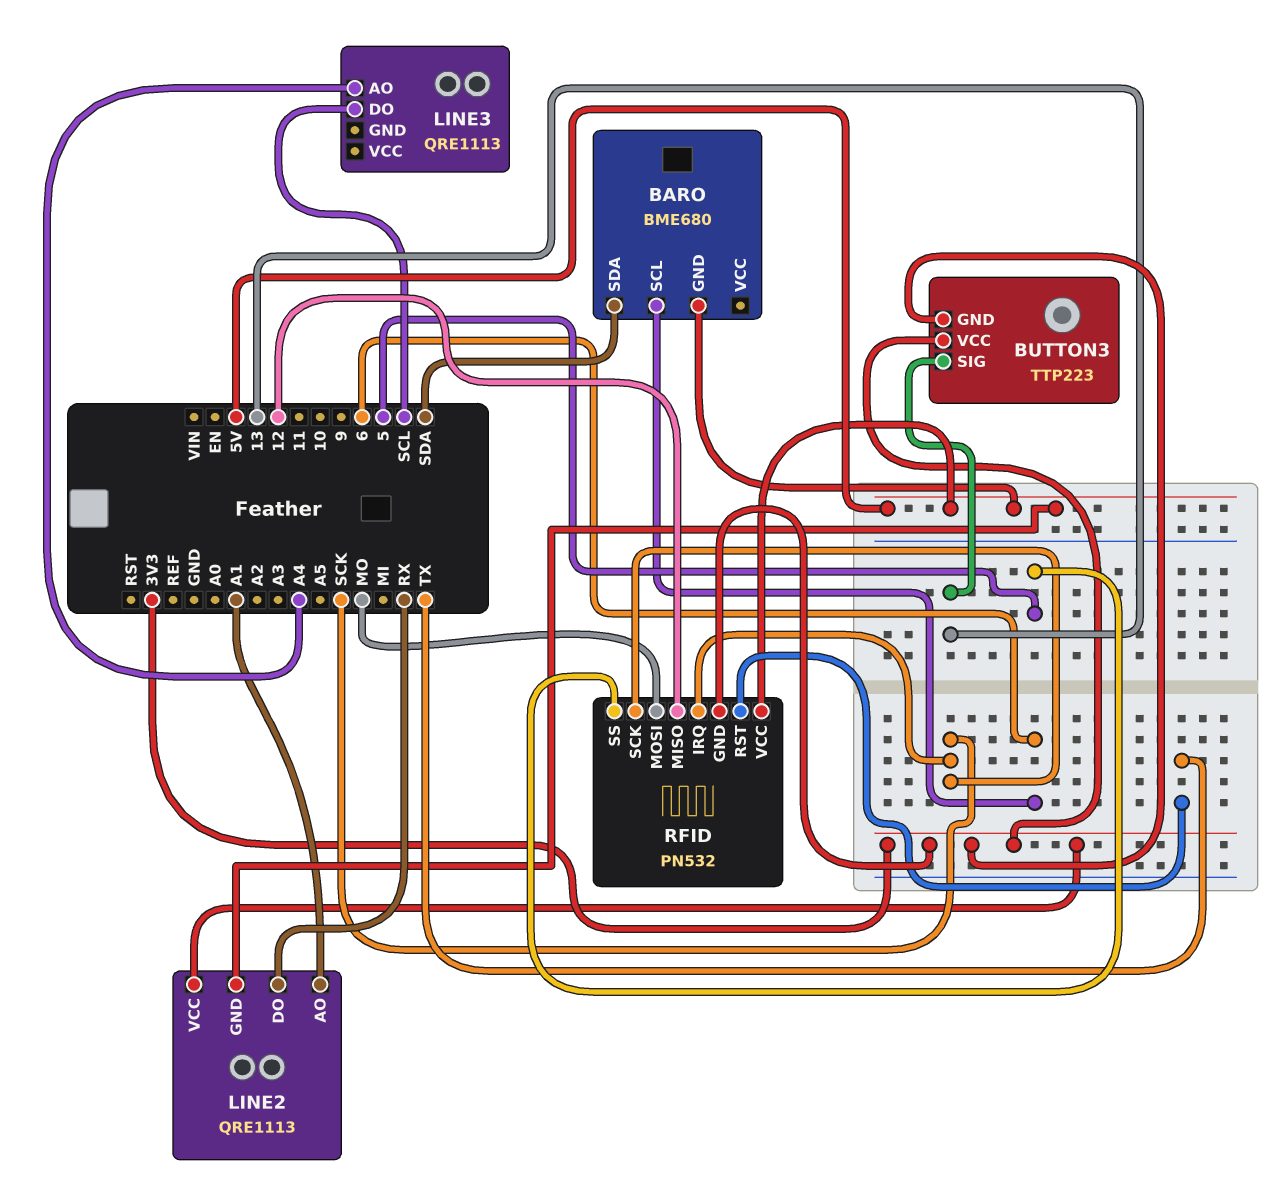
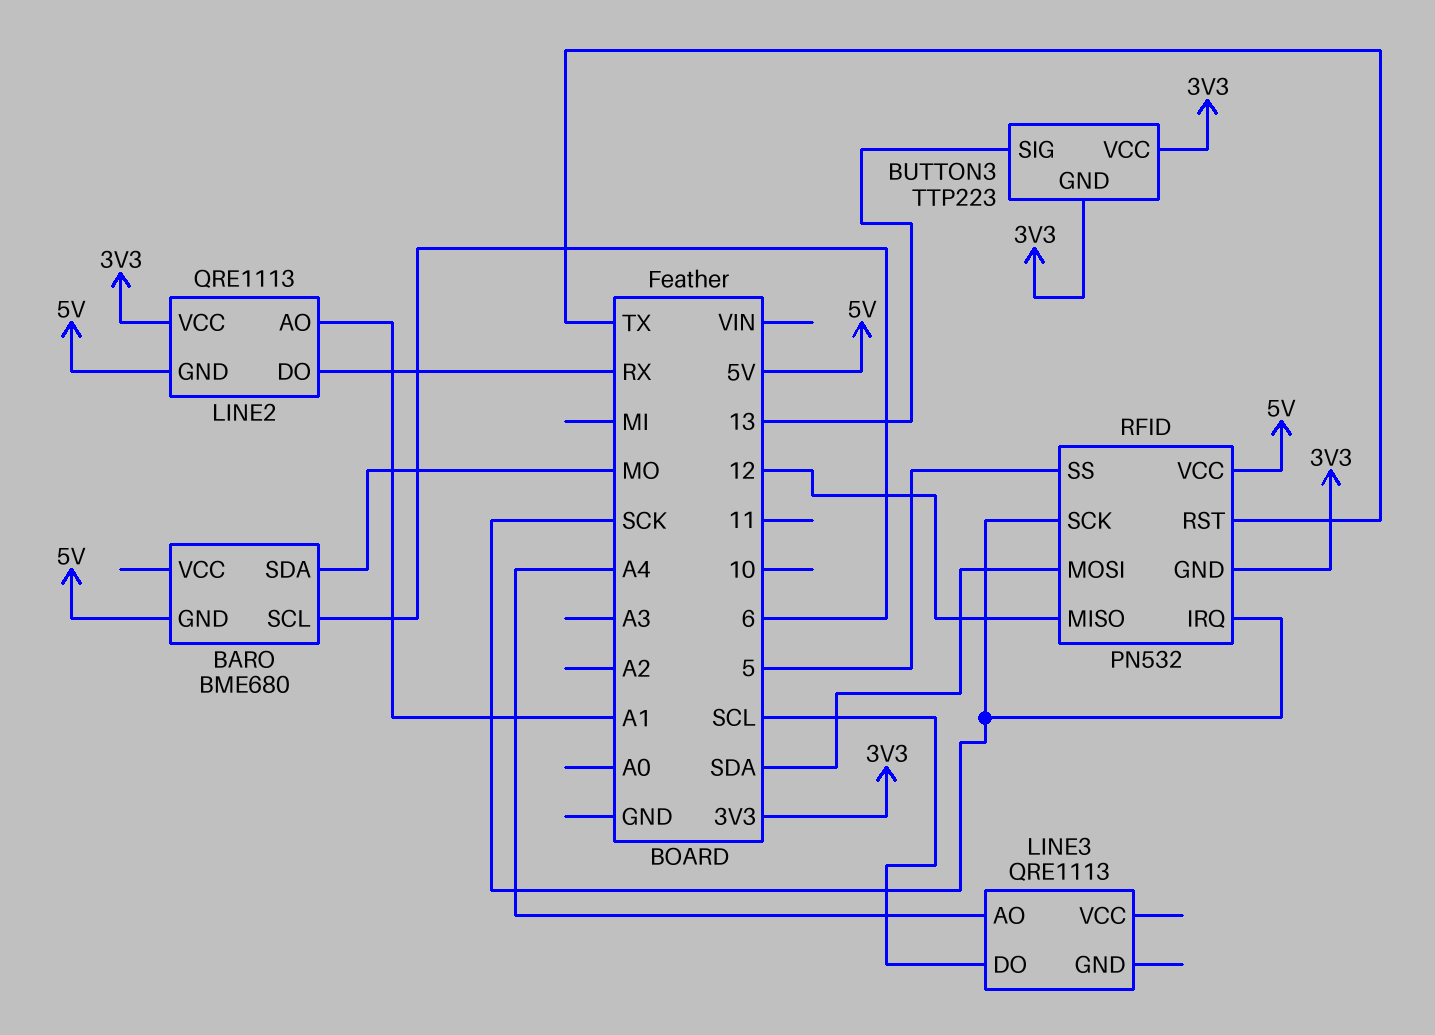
BARO pin SDA: SDA -> MO
RFID pin MOSI: MO -> SDA

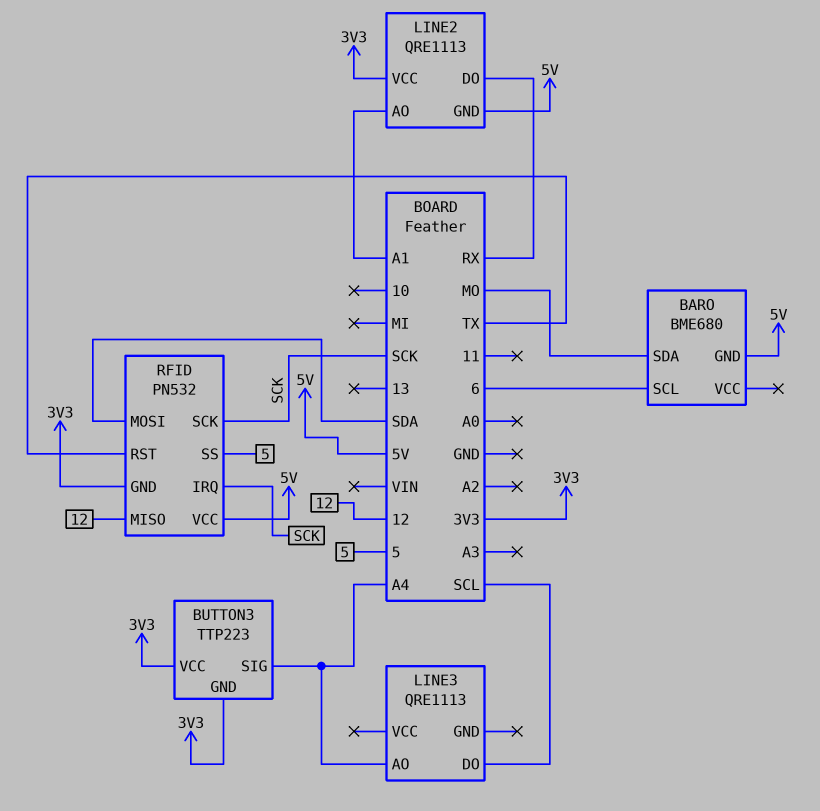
BUTTON3 pin SIG: 13 -> A4

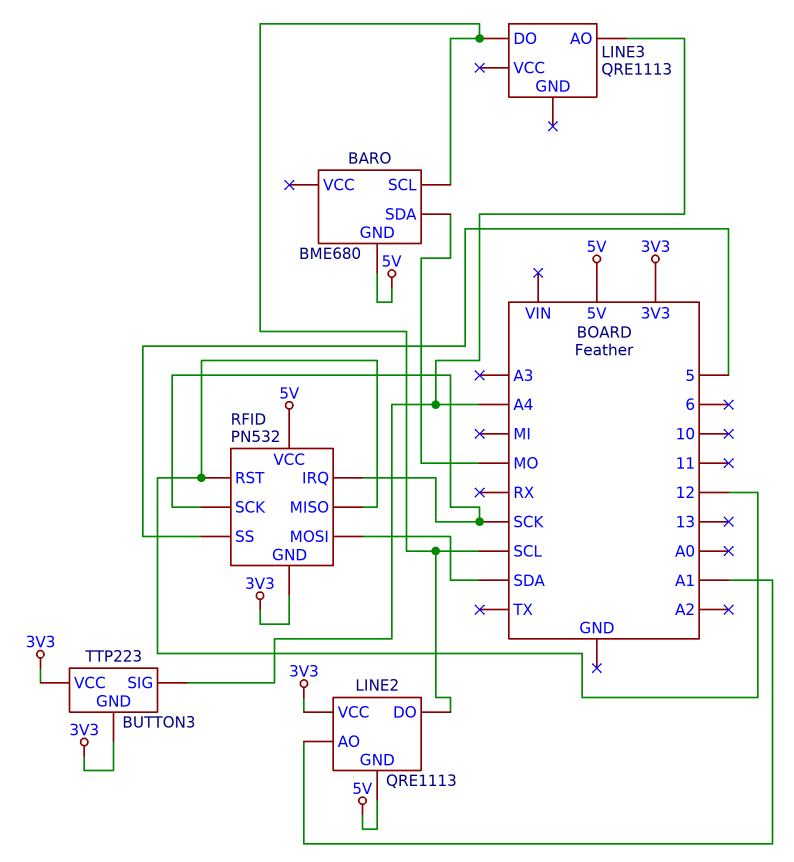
BARO pin SCL: 6 -> SCL
LINE2 pin DO: RX -> SCL
RFID pin RST: TX -> 12

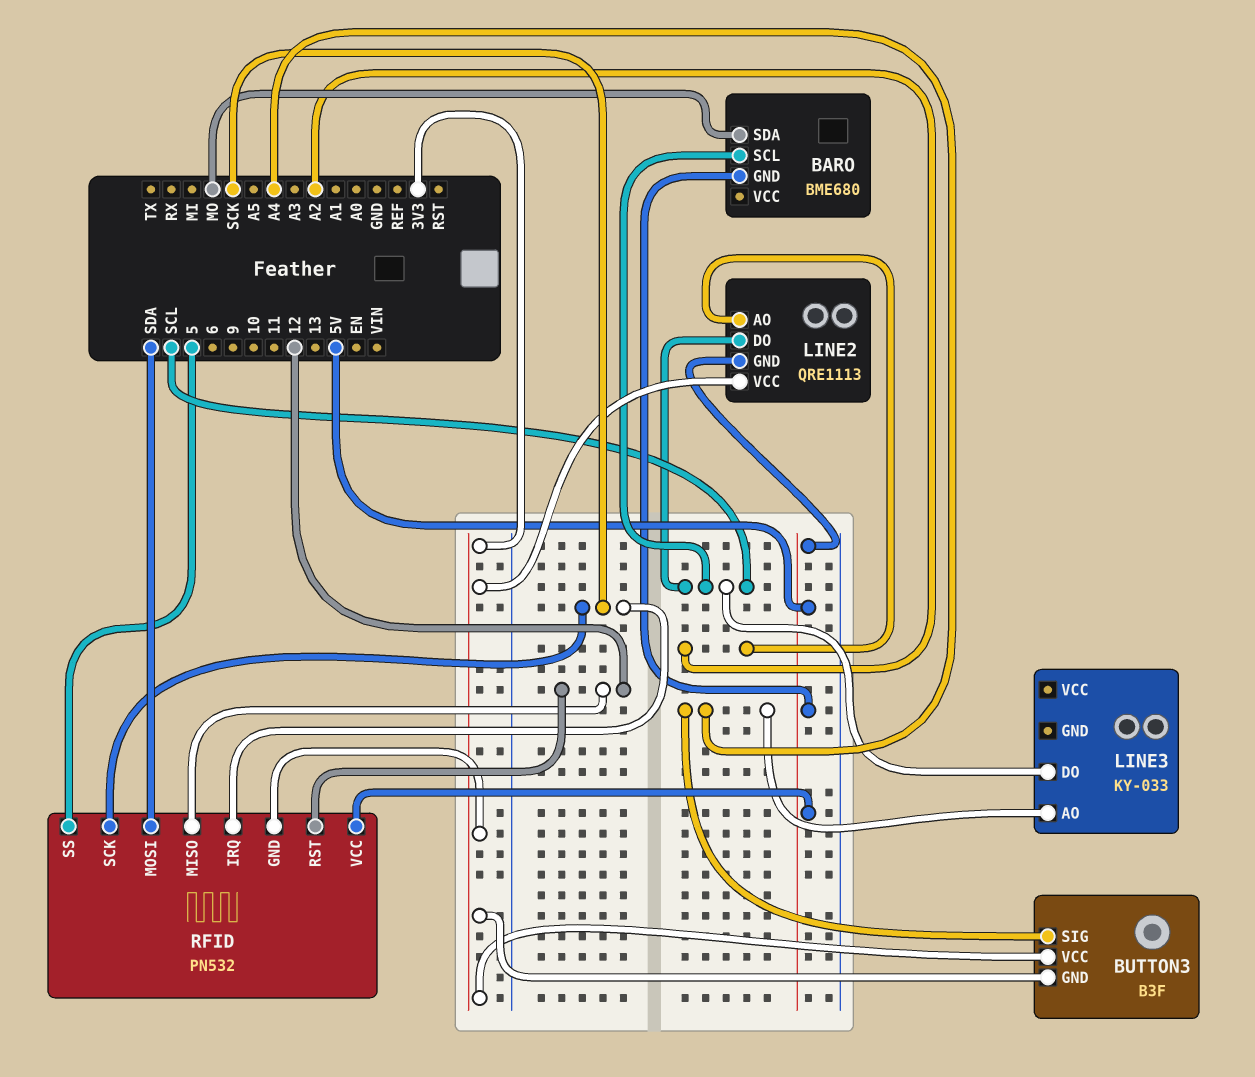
BUTTON3: TTP223 -> B3F
LINE2 pin AO: A1 -> A2
LINE3: QRE1113 -> KY-033

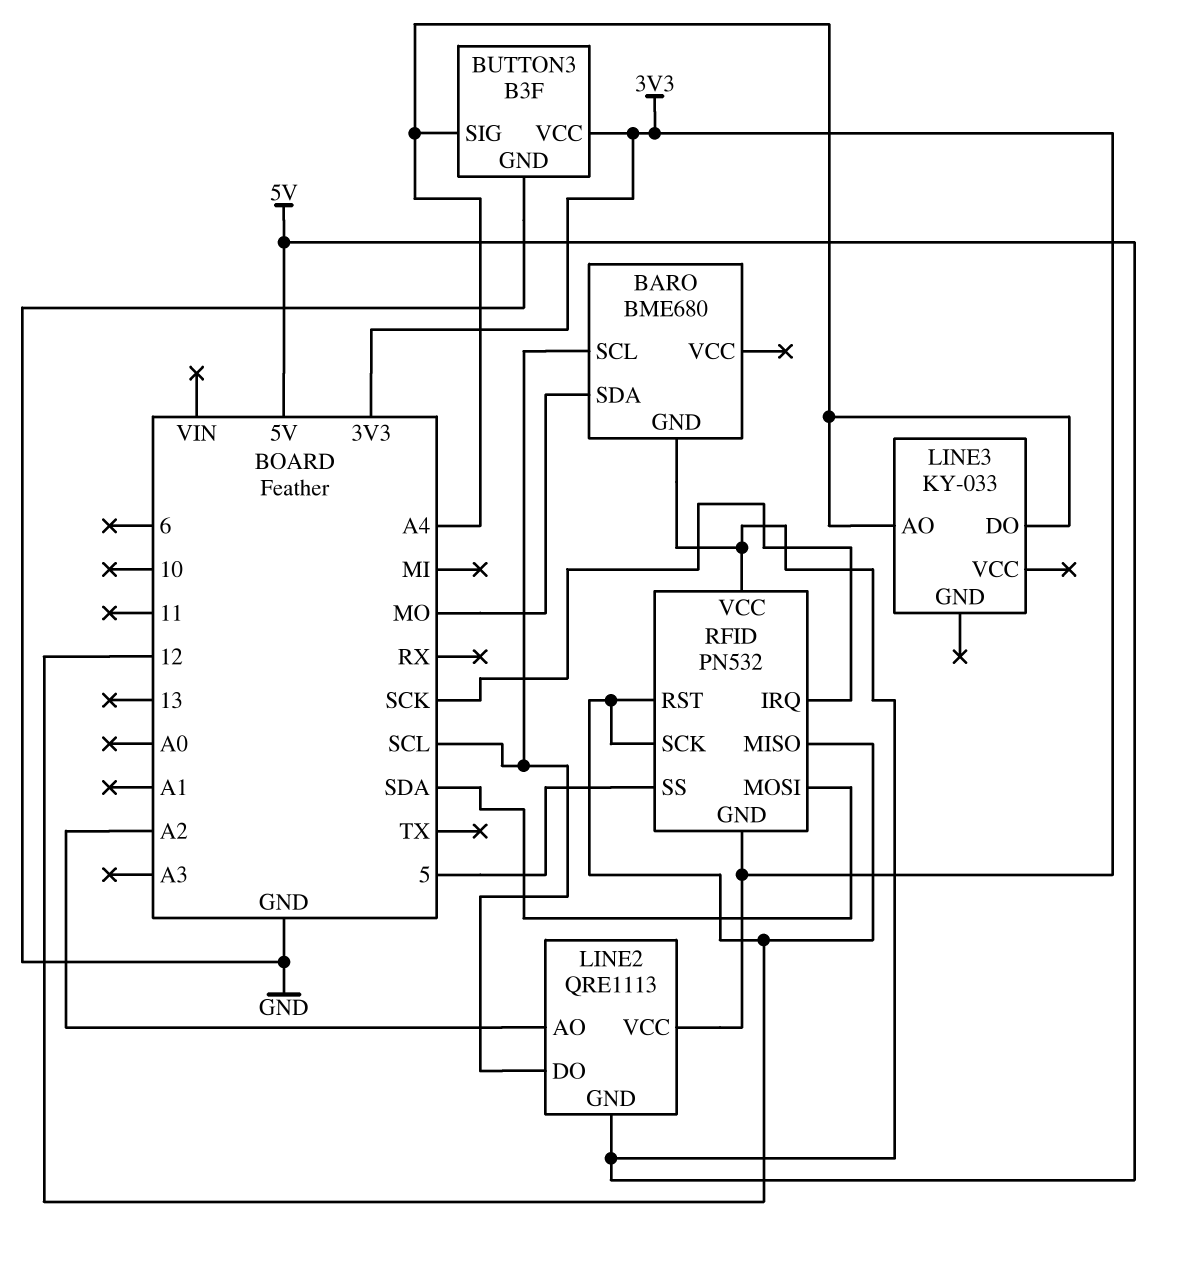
BUTTON3 pin GND: 3V3 -> GND
LINE3 pin DO: SCL -> A4
RFID pin SCK: SCK -> 12

